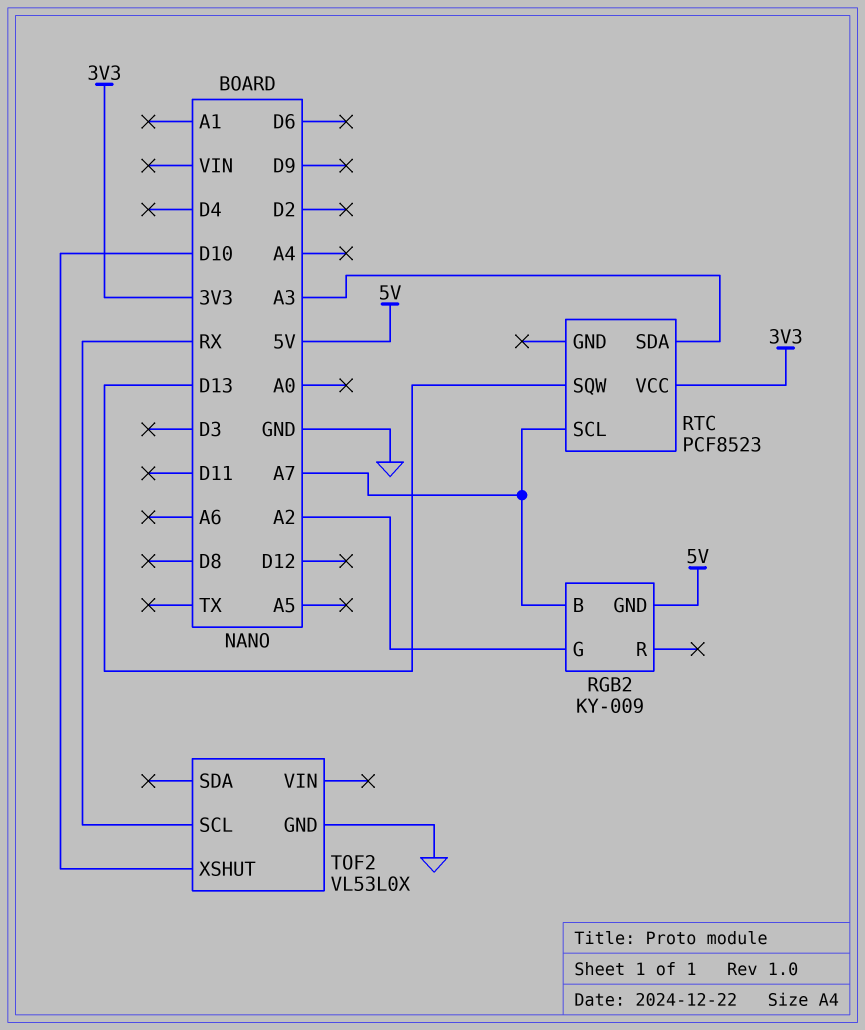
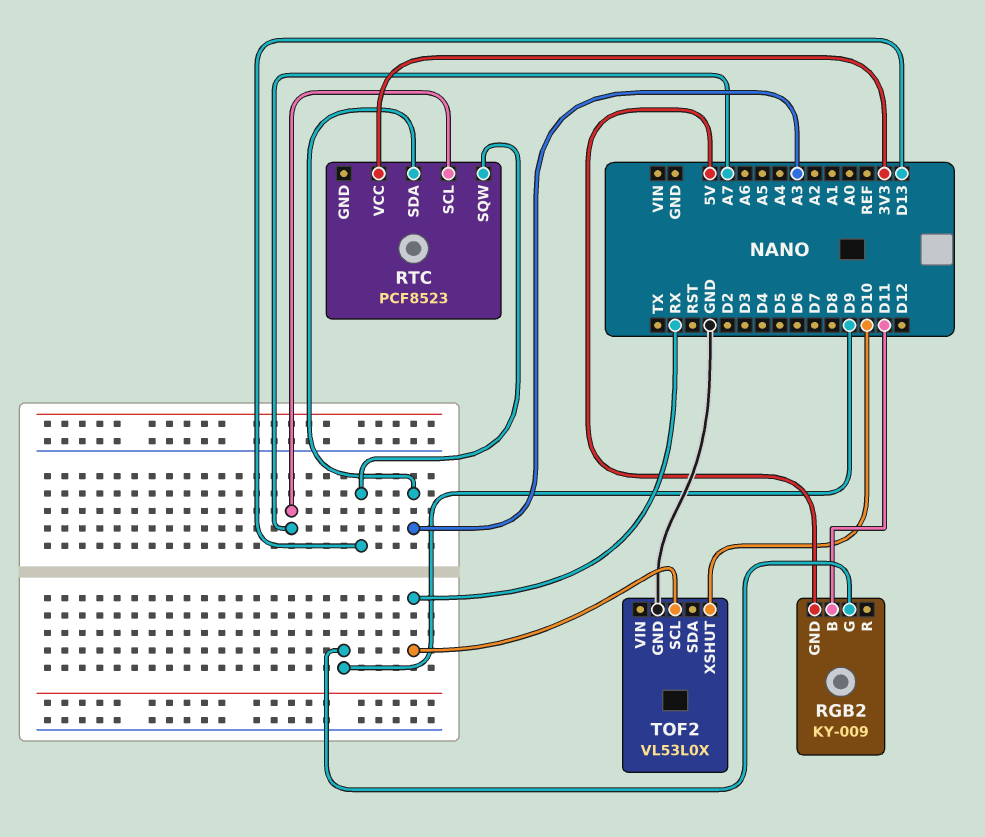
RGB2 pin B: A7 -> D11
RGB2 pin G: A2 -> D9

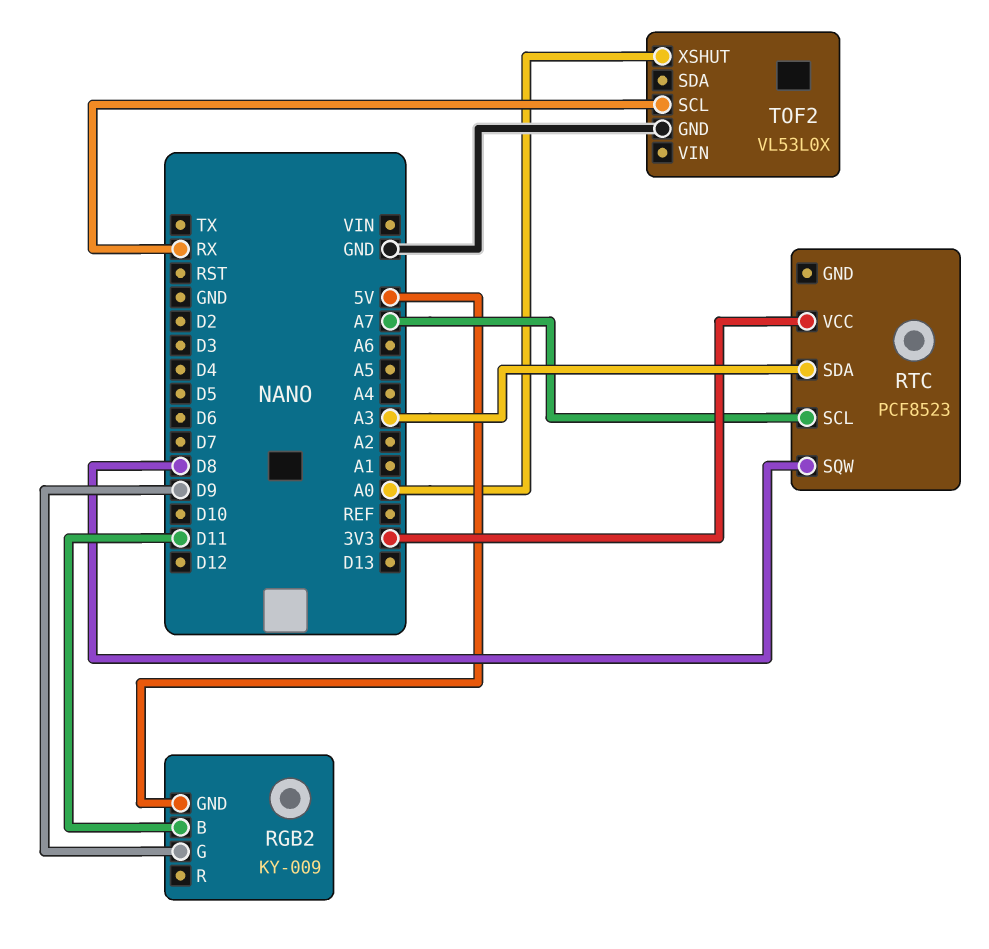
RTC pin SQW: D13 -> D8
TOF2 pin XSHUT: D10 -> A0

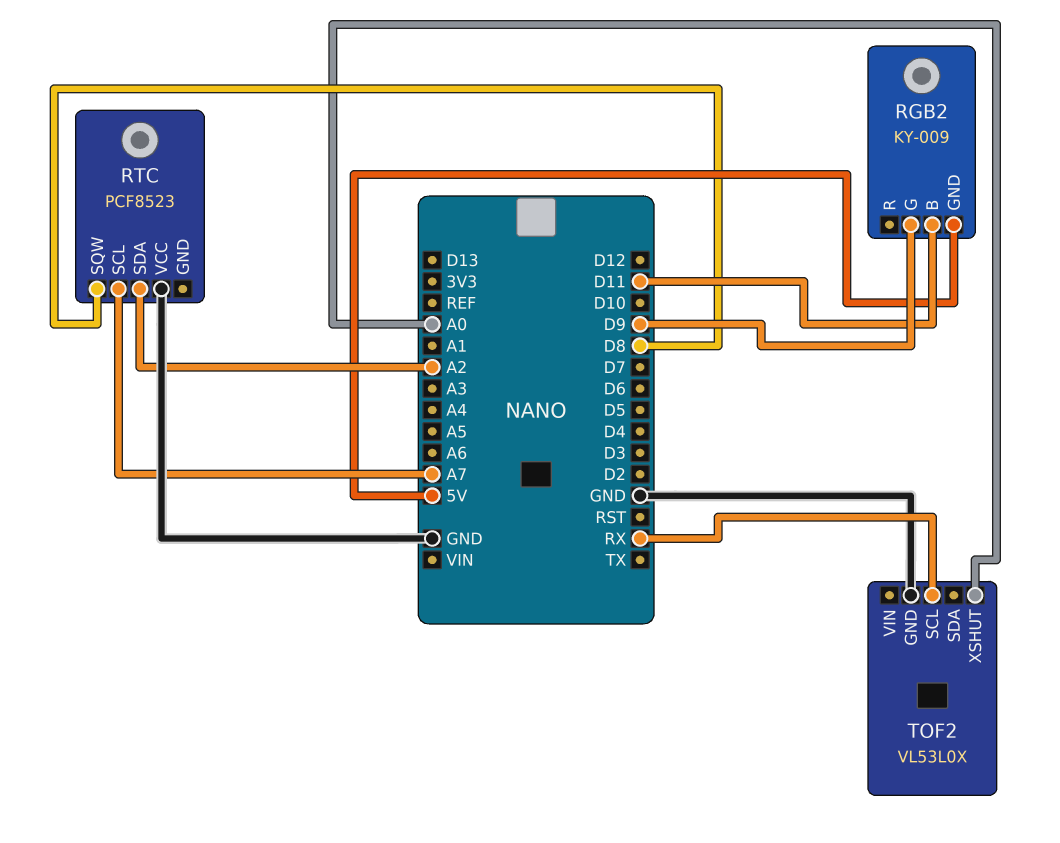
RTC pin SDA: A3 -> A2
RTC pin VCC: 3V3 -> GND

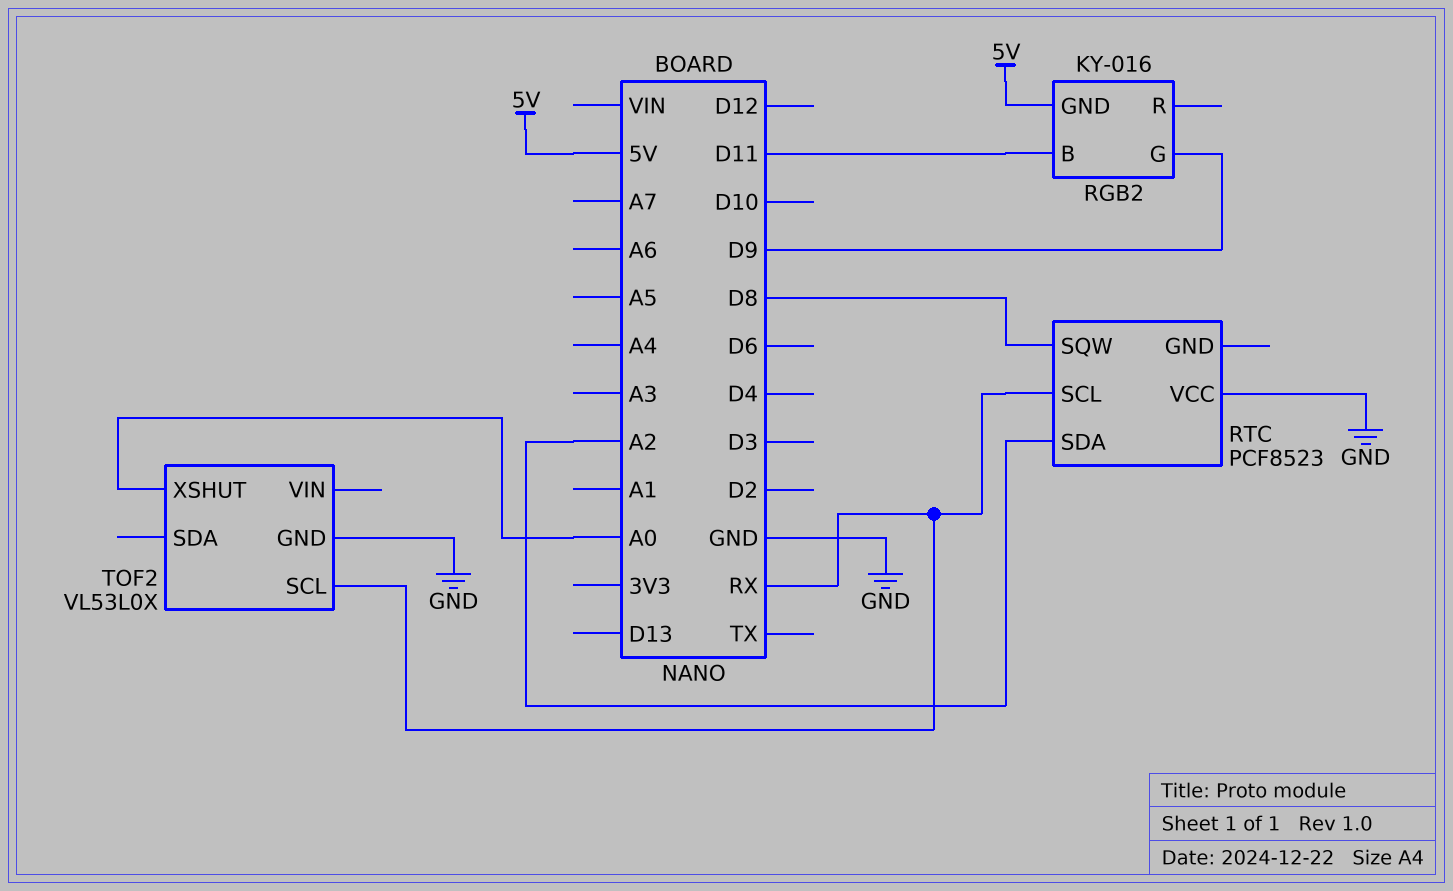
RGB2: KY-009 -> KY-016
RTC pin SCL: A7 -> RX

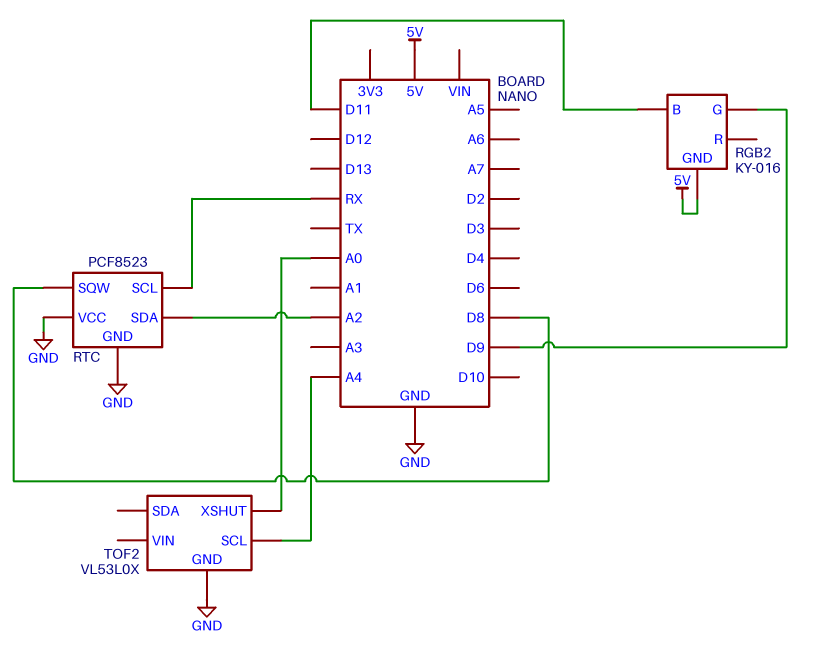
RTC pin GND: none -> GND
TOF2 pin SCL: RX -> A4

